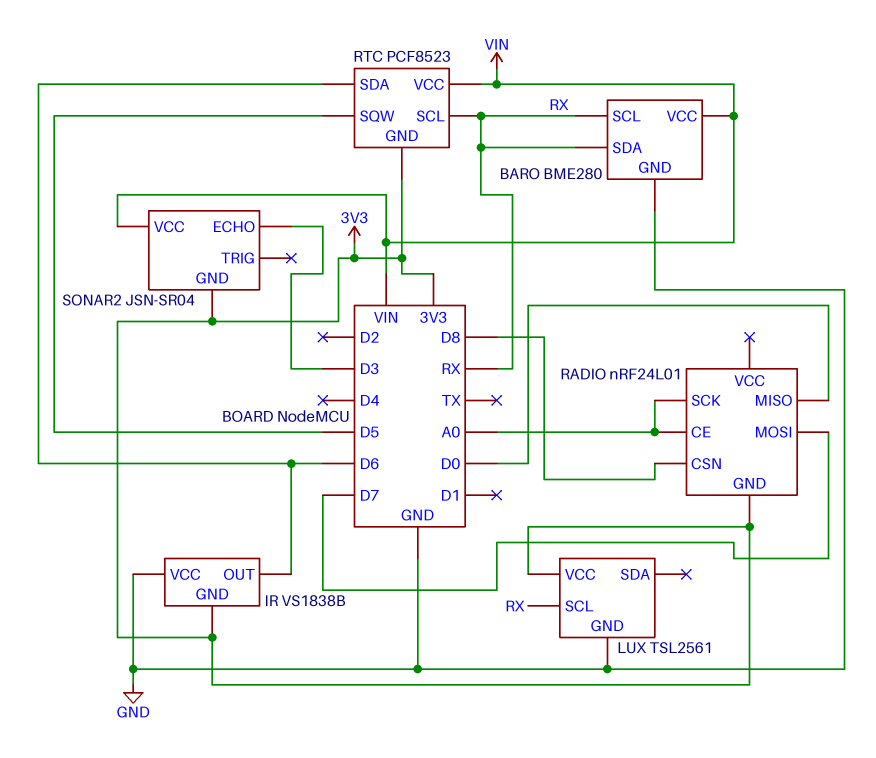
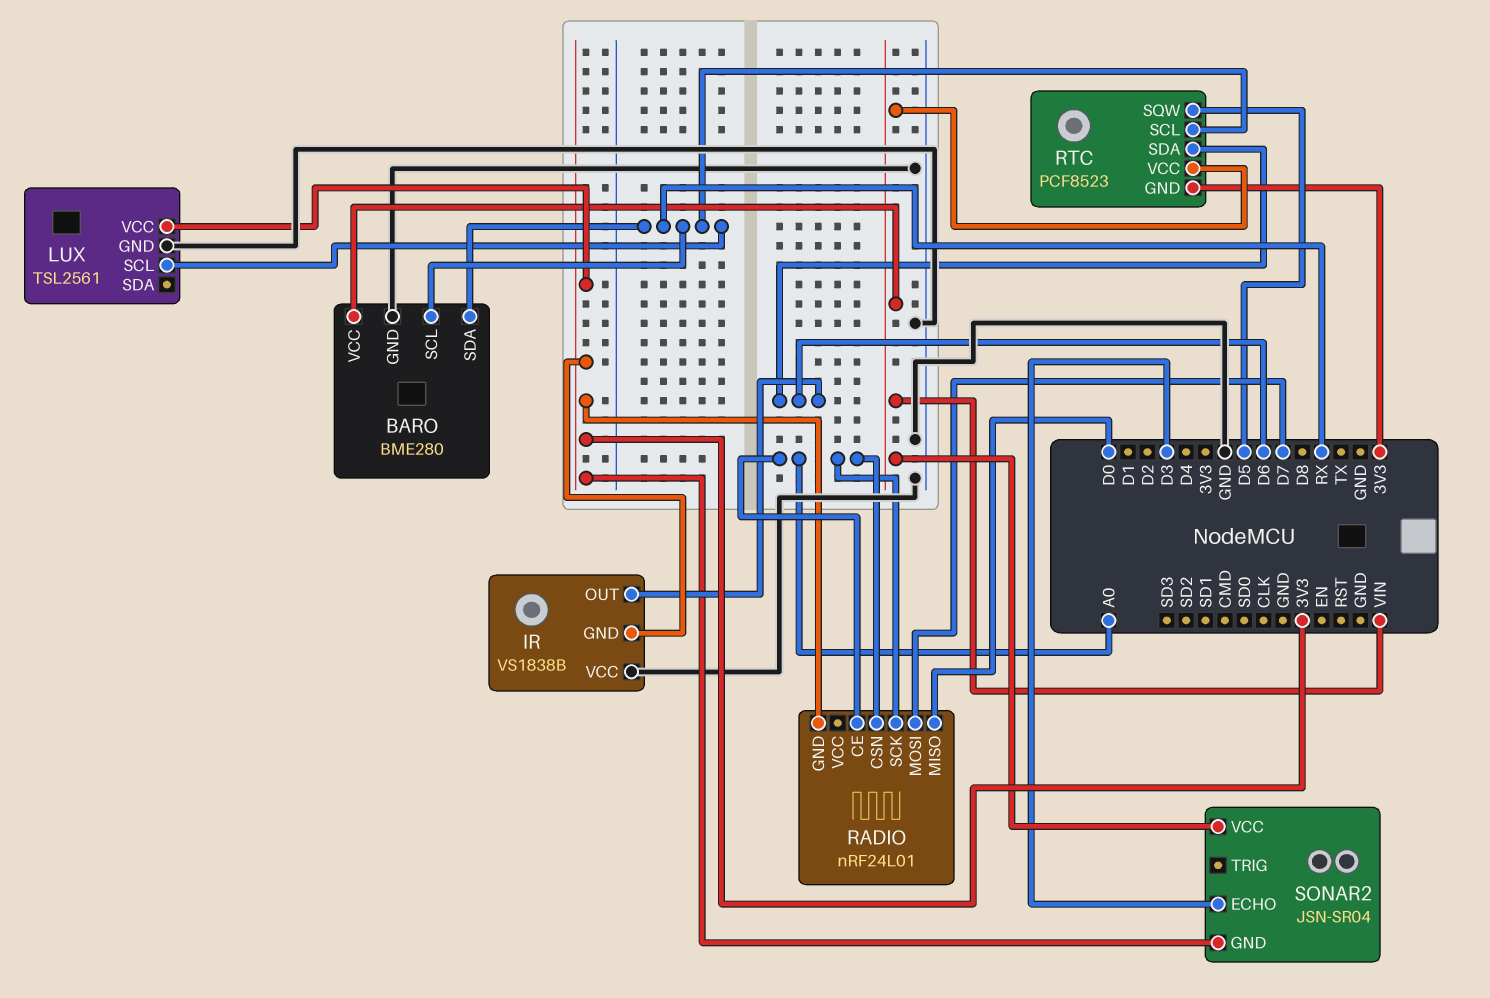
RADIO pin CSN: D8 -> A0

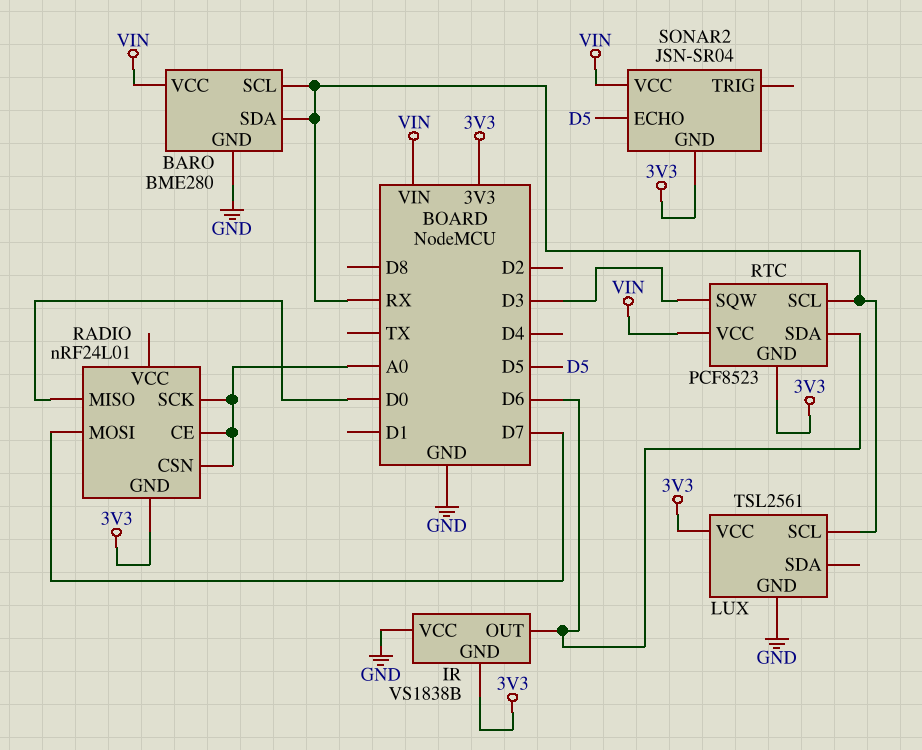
RTC pin SQW: D5 -> D3
SONAR2 pin ECHO: D3 -> D5

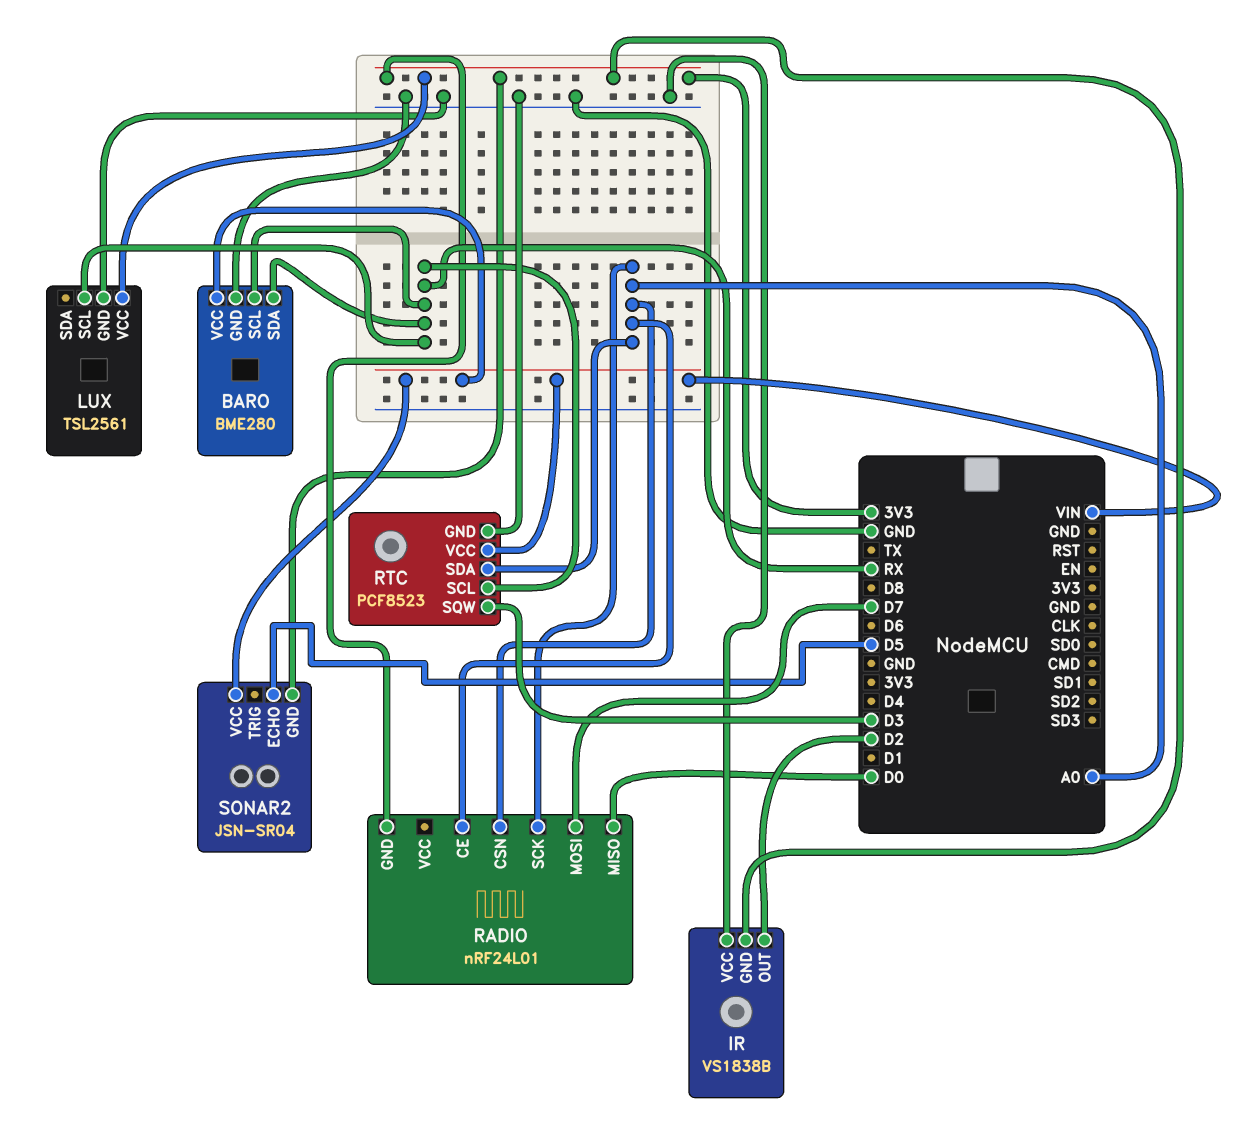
IR pin OUT: D6 -> D2
RTC pin GND: 3V3 -> GND
RTC pin SDA: D6 -> A0

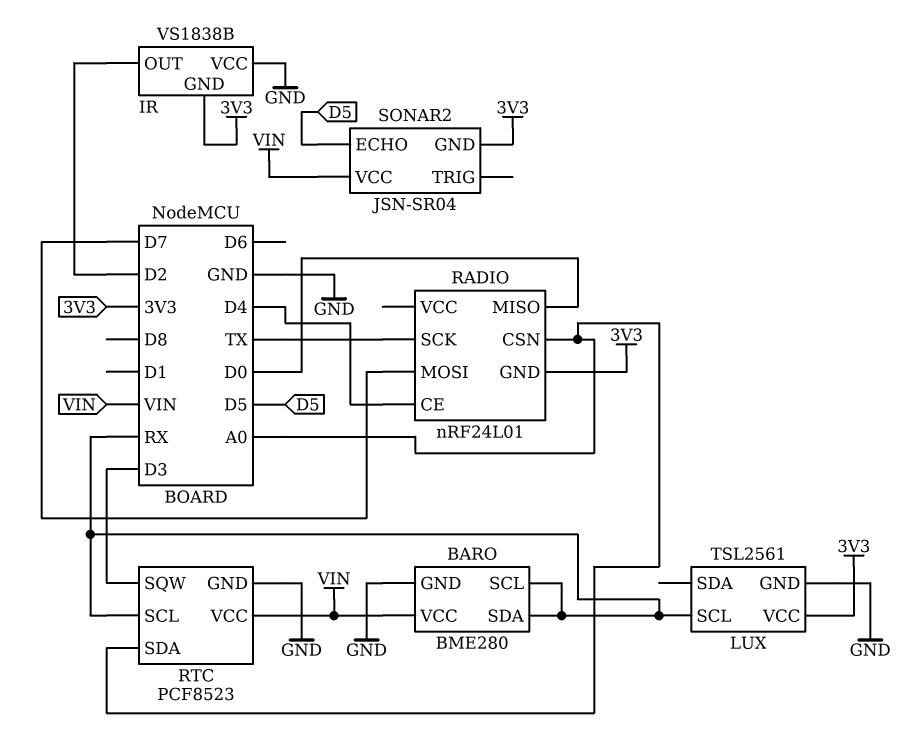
RADIO pin CE: A0 -> D4
RADIO pin SCK: A0 -> TX

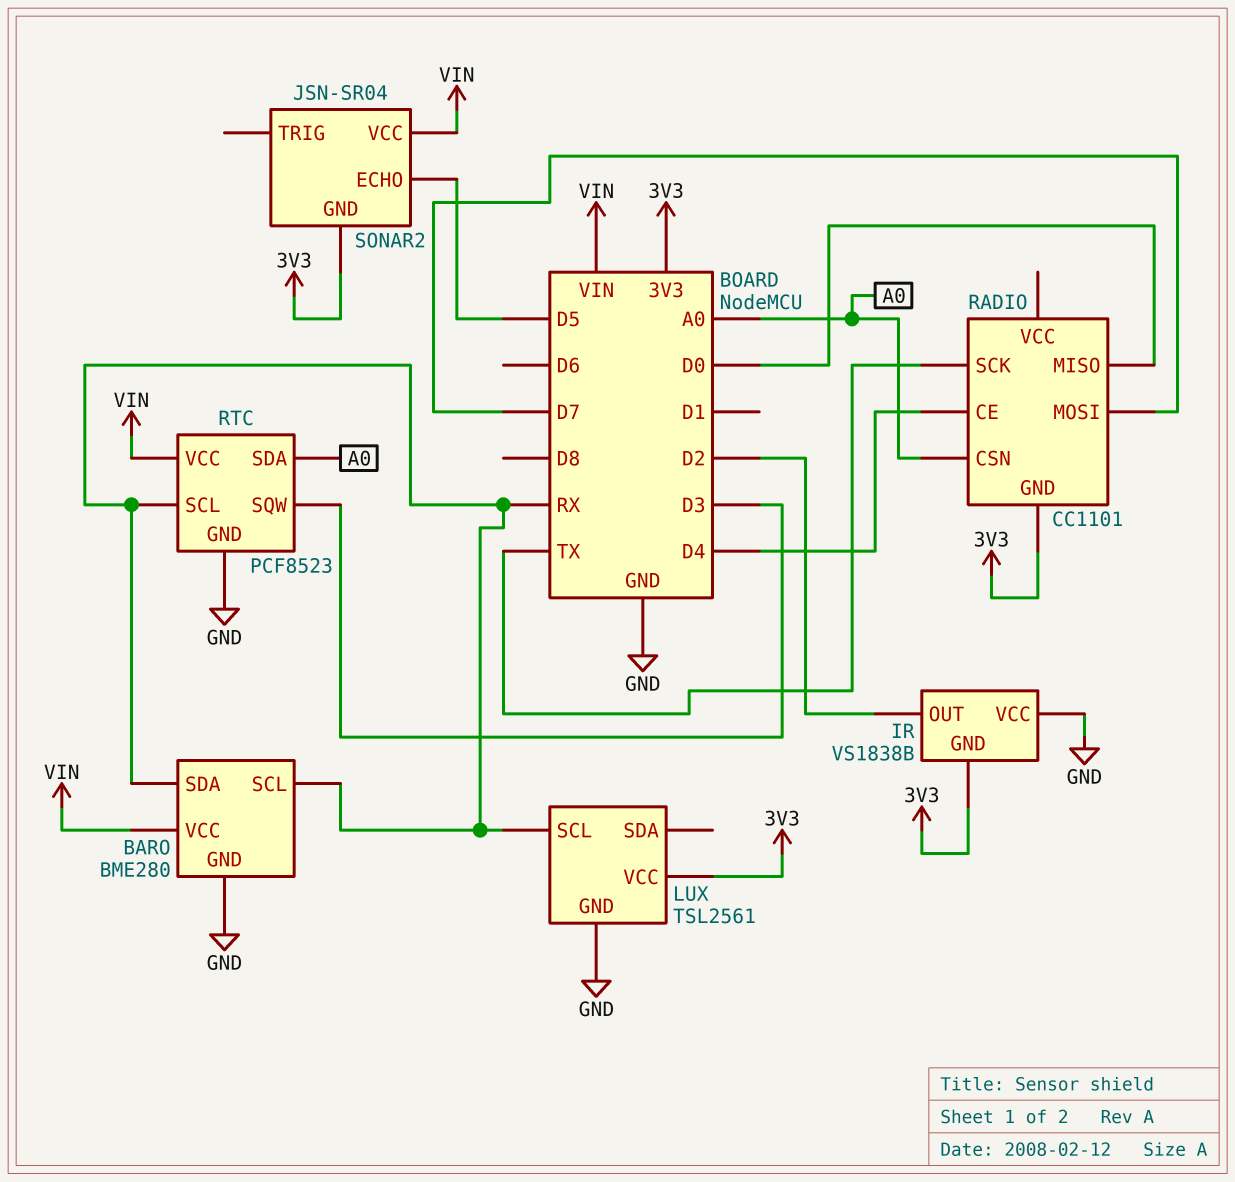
RADIO: nRF24L01 -> CC1101

